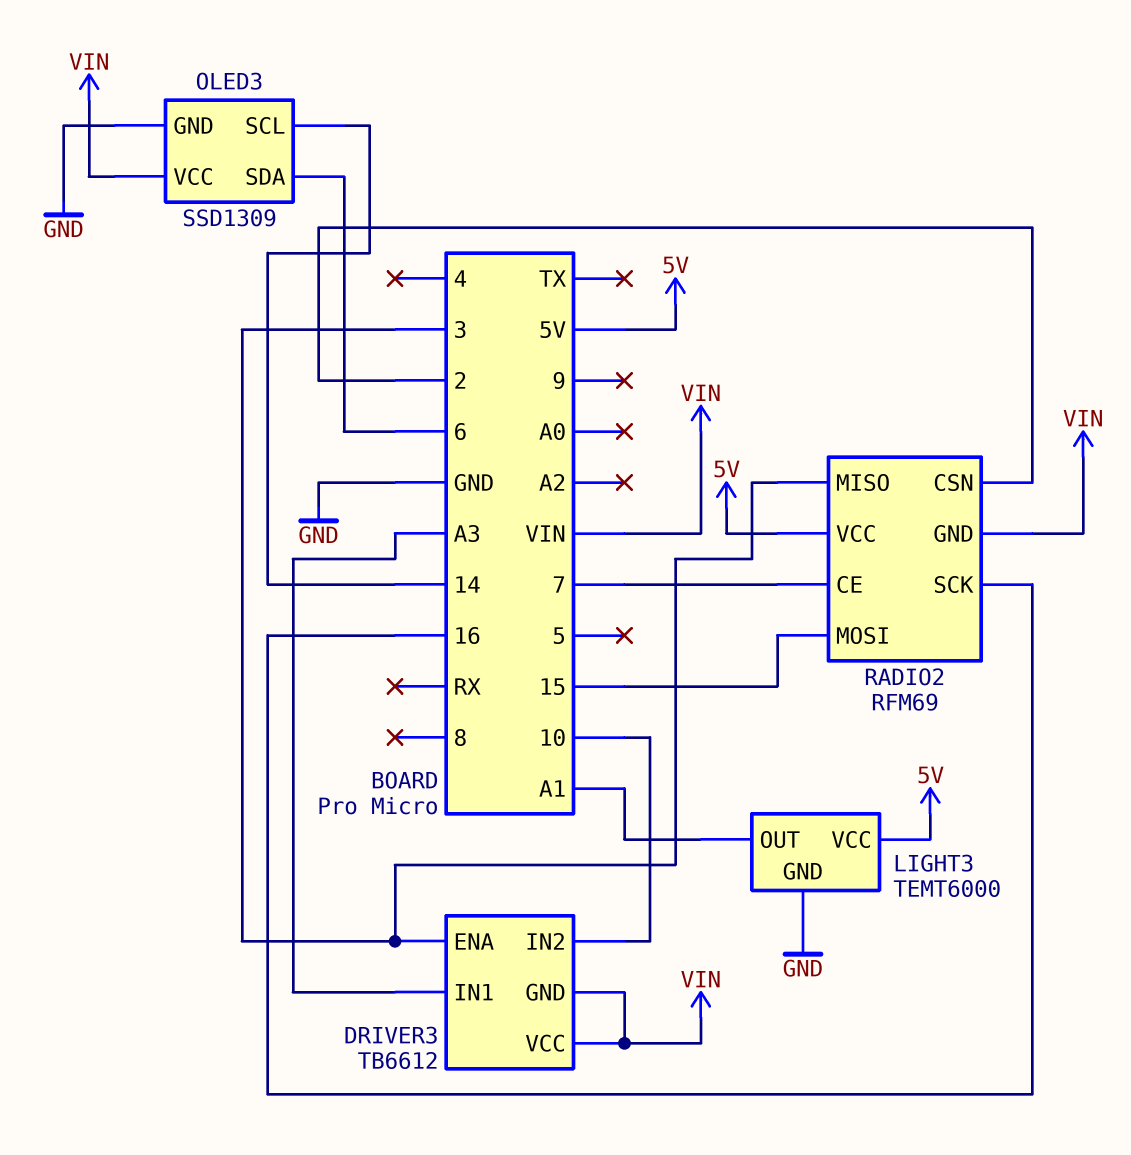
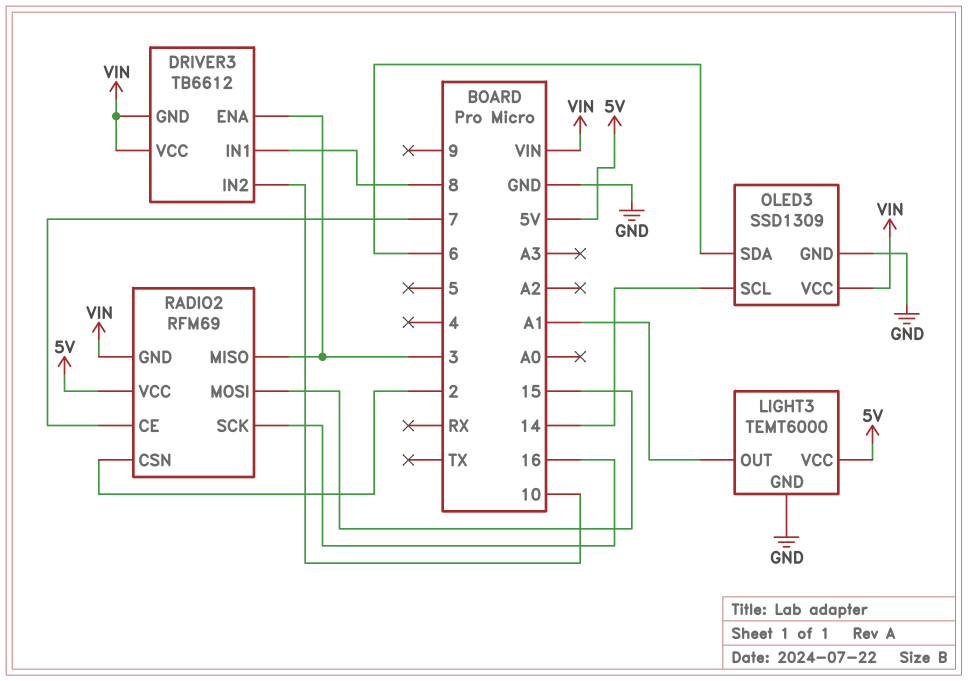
DRIVER3 pin IN1: A3 -> 8

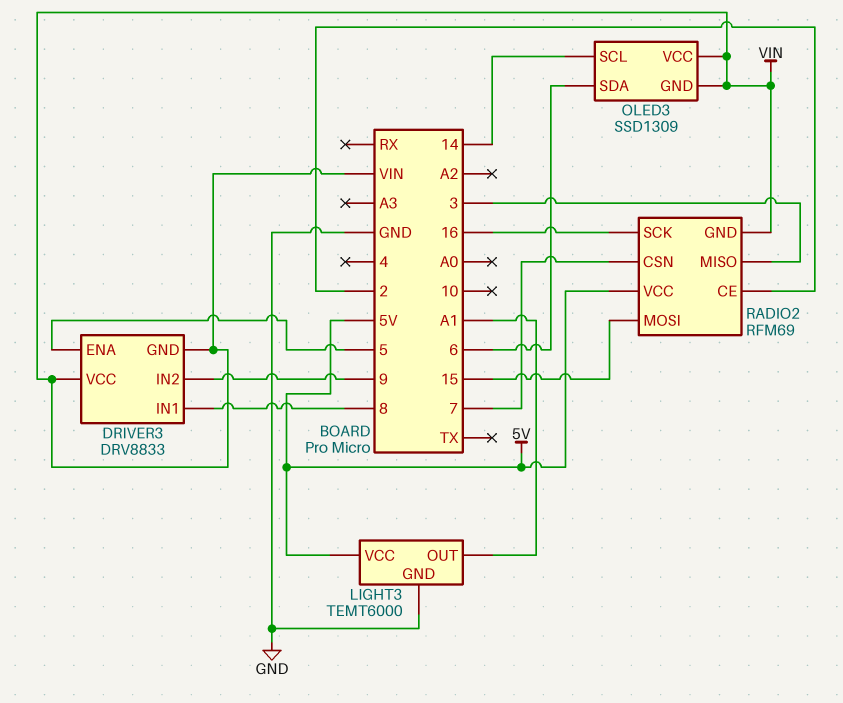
DRIVER3: TB6612 -> DRV8833
DRIVER3 pin ENA: 3 -> 5
DRIVER3 pin IN2: 10 -> 9
OLED3 pin GND: GND -> VIN
RADIO2 pin CE: 7 -> 2
RADIO2 pin CSN: 2 -> 7

